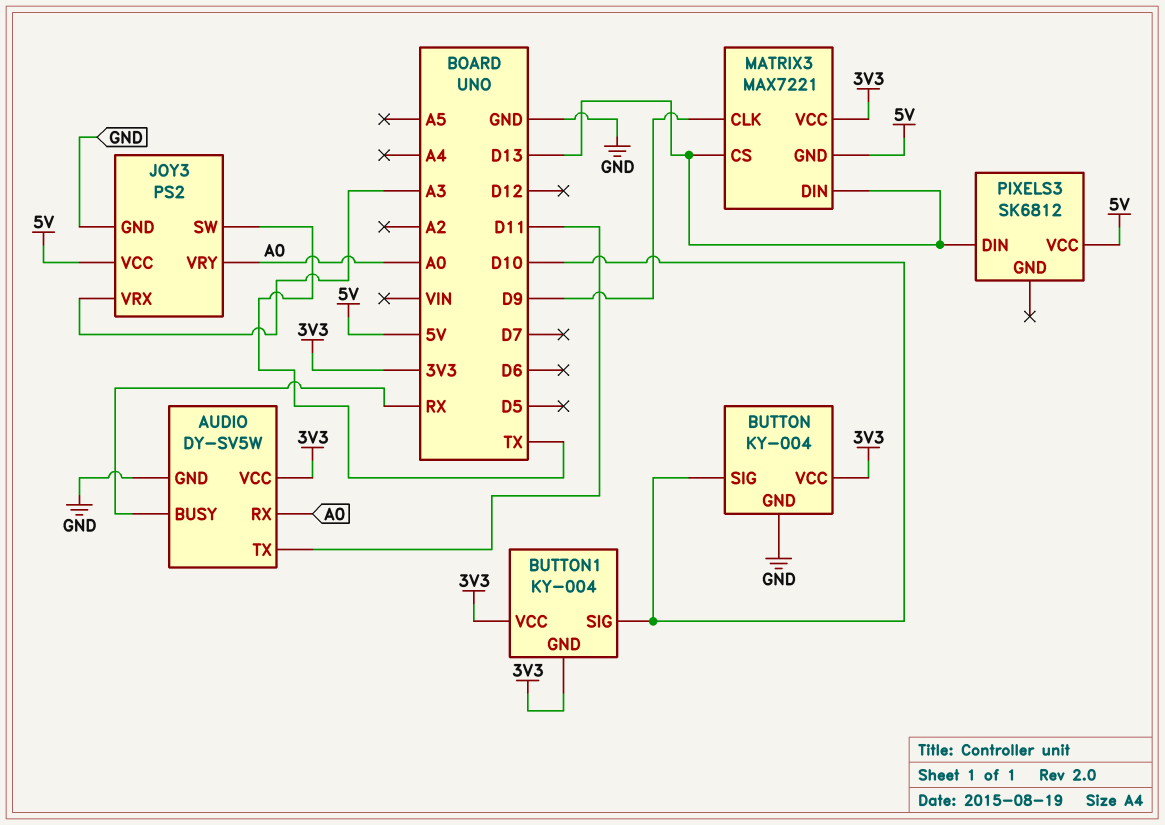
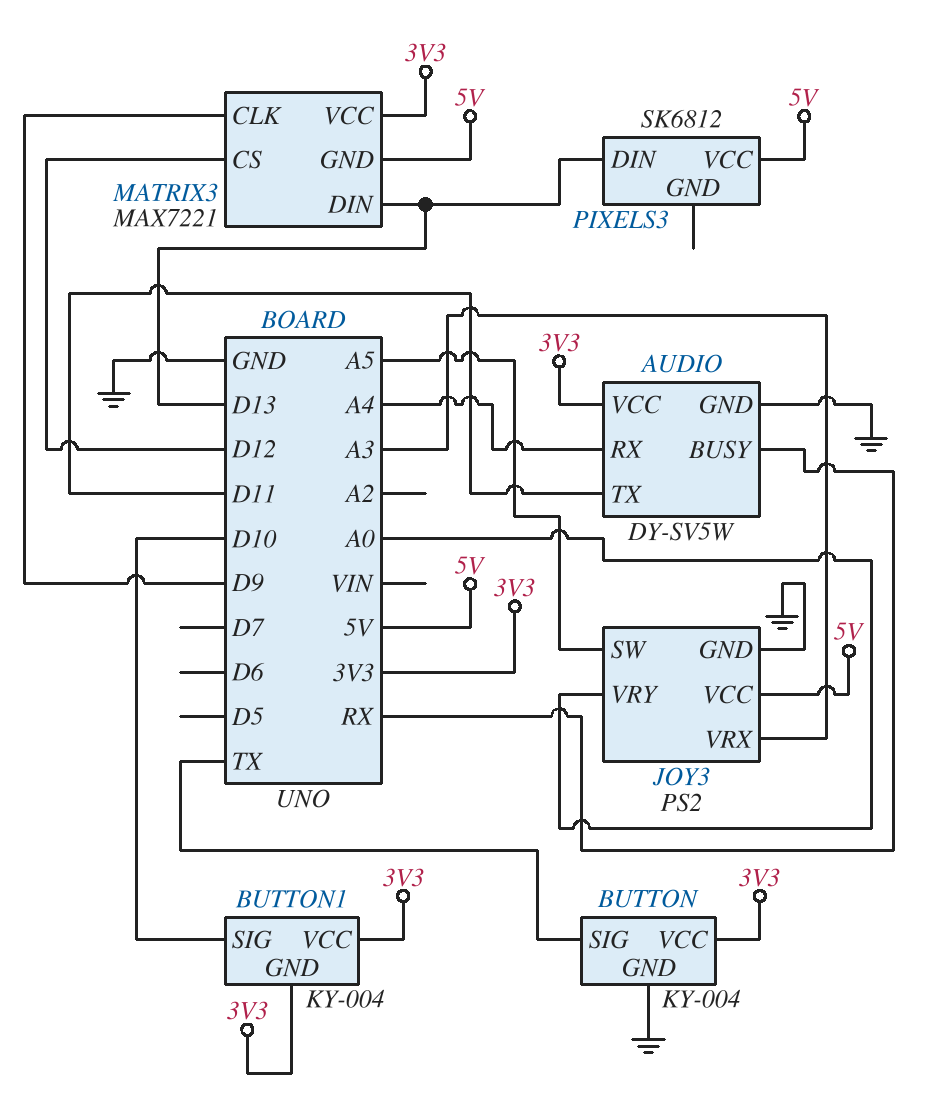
AUDIO pin RX: A0 -> A4
BUTTON pin SIG: D10 -> TX
JOY3 pin SW: TX -> A5
MATRIX3 pin CS: D13 -> D12

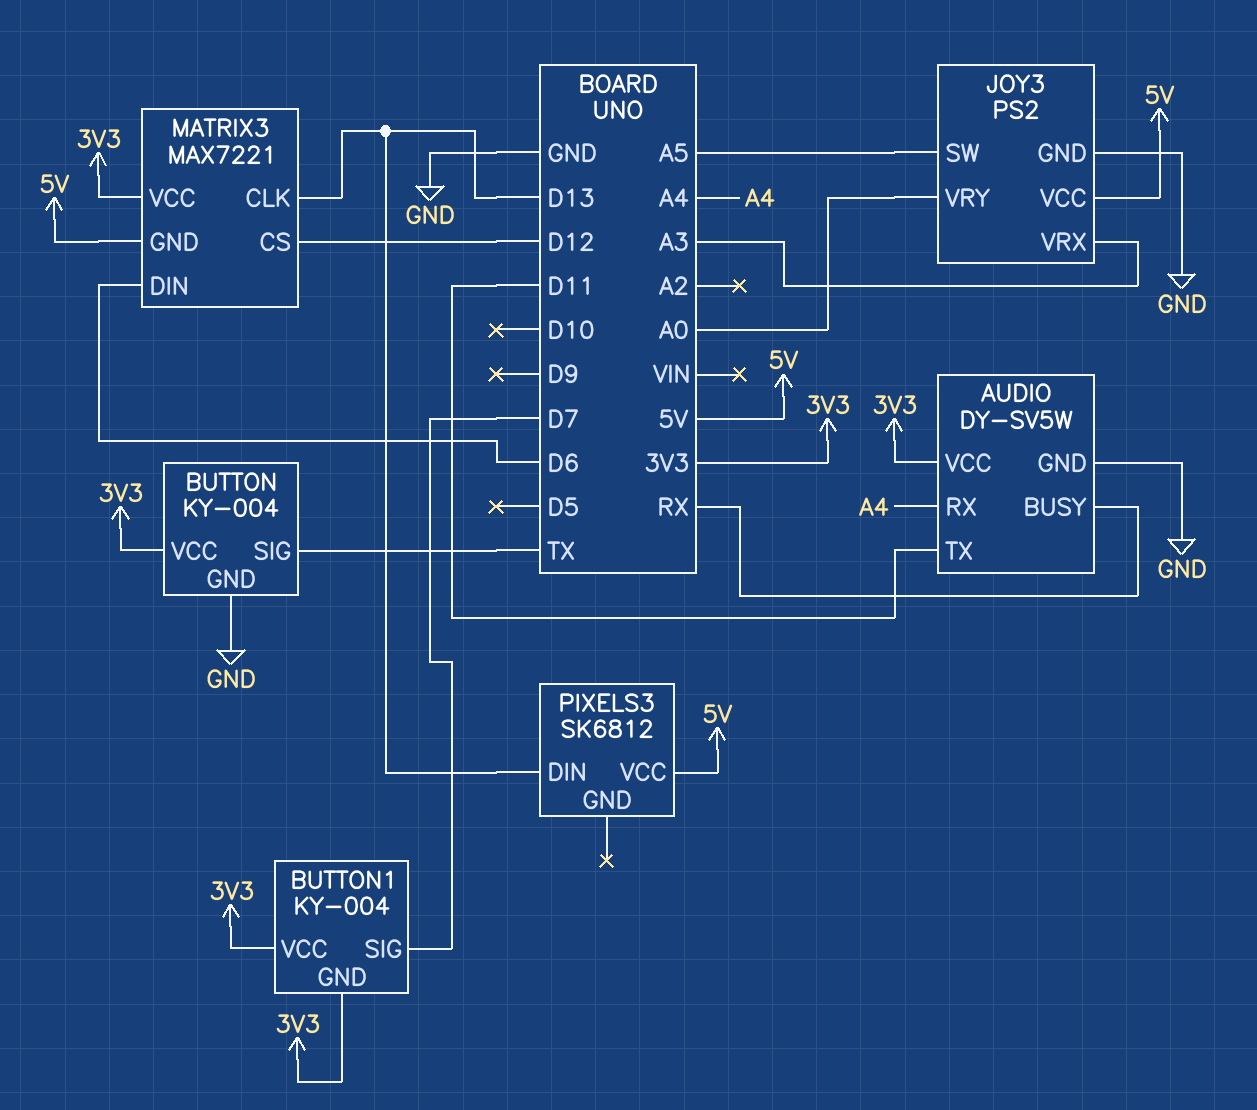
BUTTON1 pin SIG: D10 -> D7
MATRIX3 pin CLK: D9 -> D13
MATRIX3 pin DIN: D13 -> D6

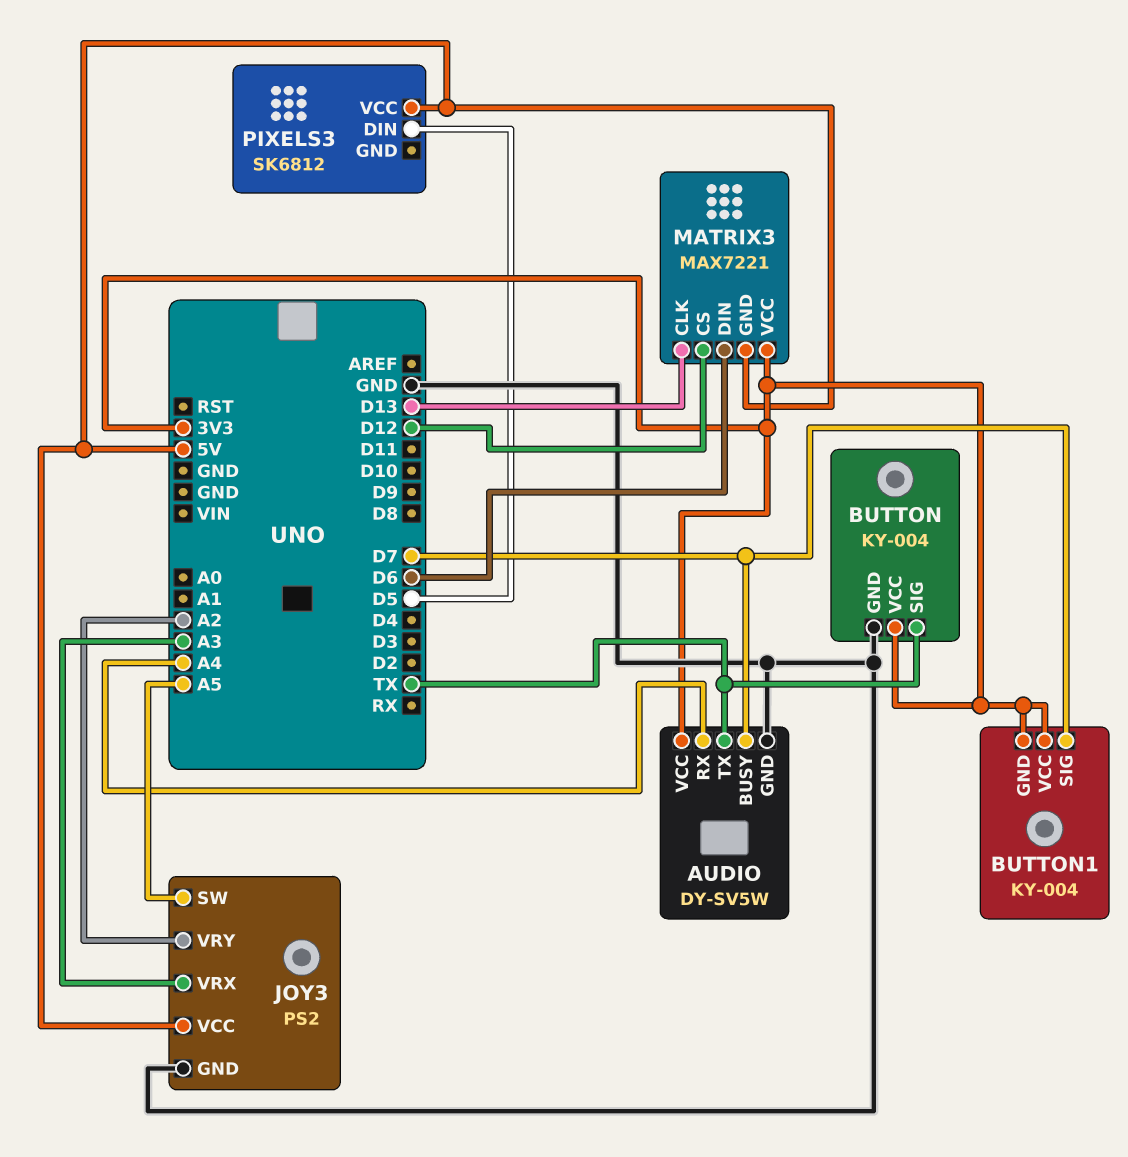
AUDIO pin BUSY: RX -> D7
AUDIO pin TX: D11 -> TX
JOY3 pin VRY: A0 -> A2
PIXELS3 pin DIN: D13 -> D5

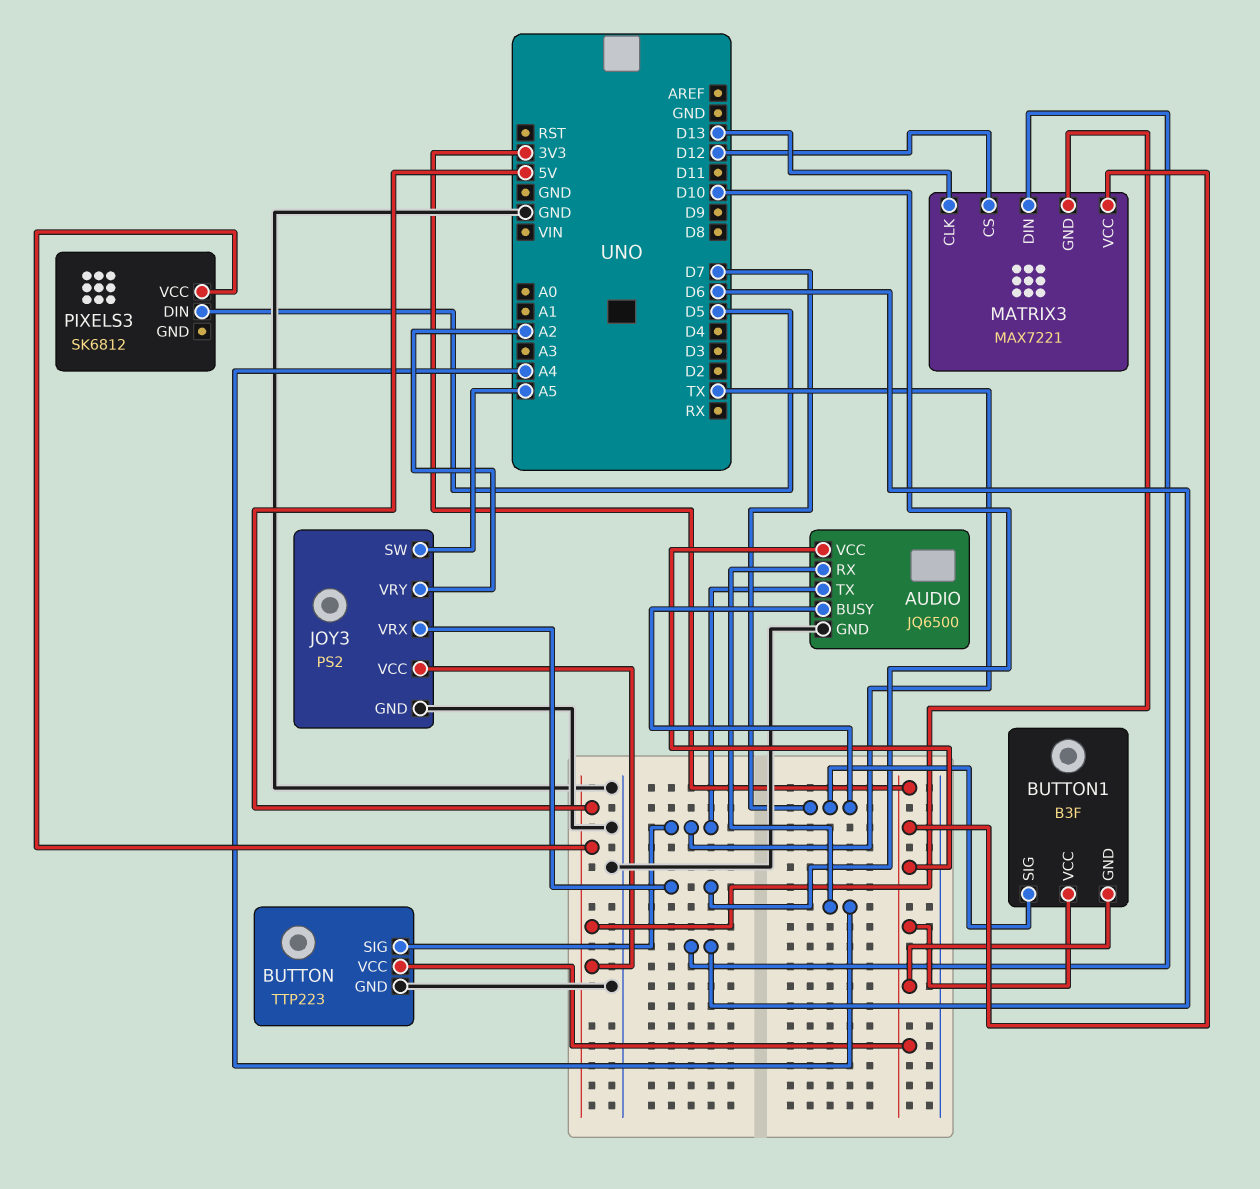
AUDIO: DY-SV5W -> JQ6500
BUTTON: KY-004 -> TTP223
BUTTON1: KY-004 -> B3F
JOY3 pin VRX: A3 -> D10

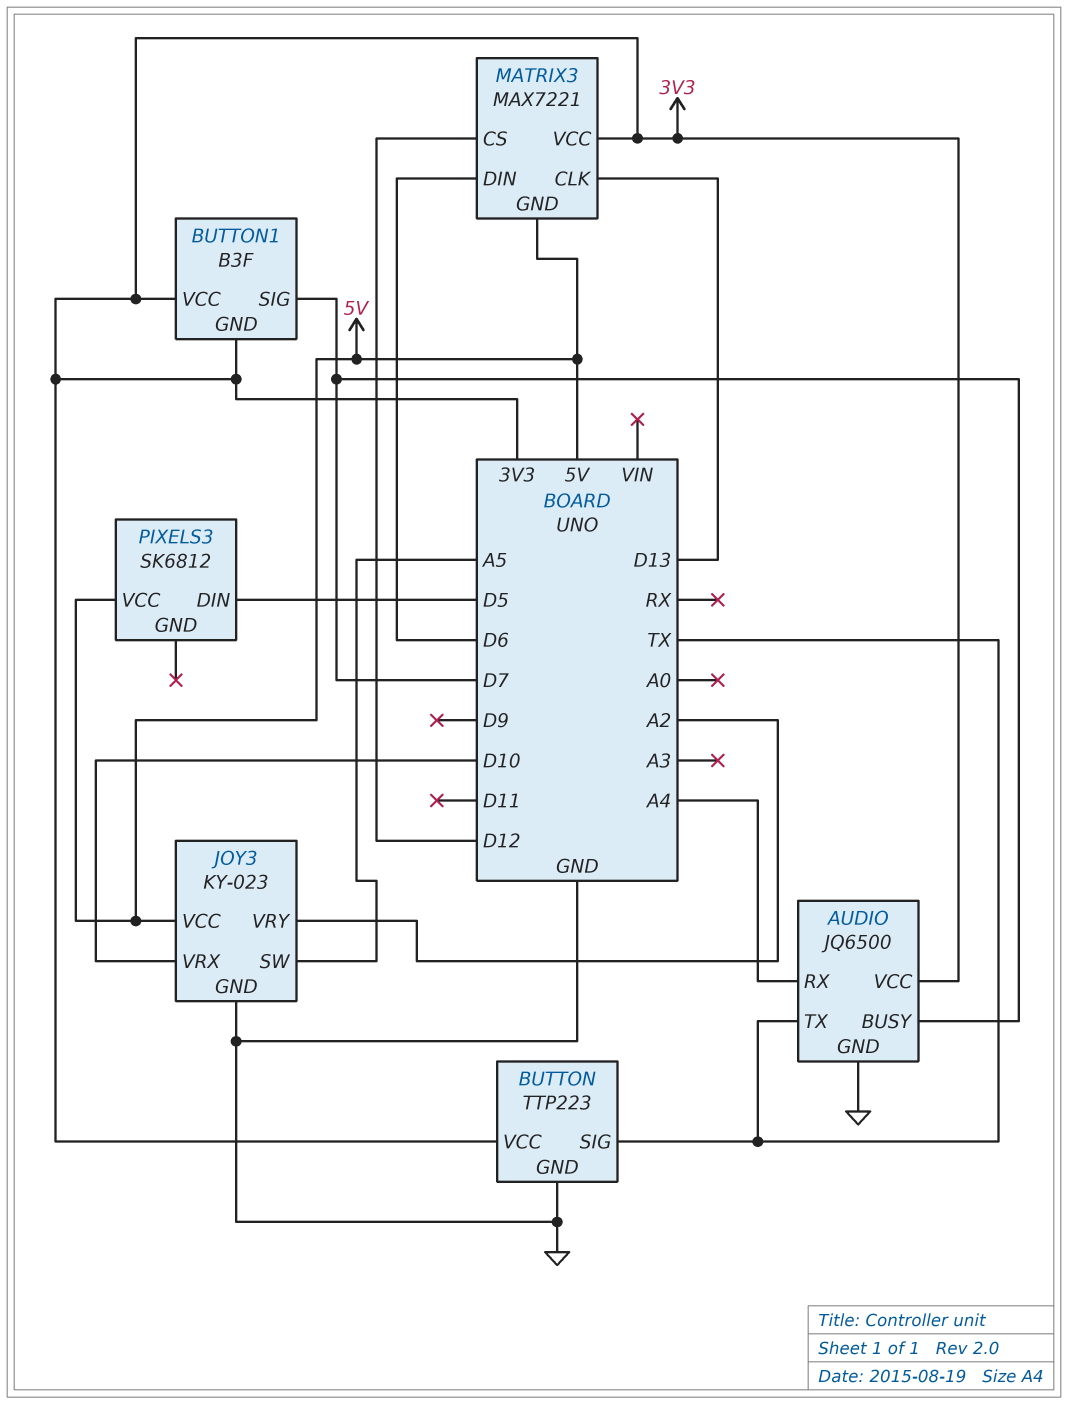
JOY3: PS2 -> KY-023

